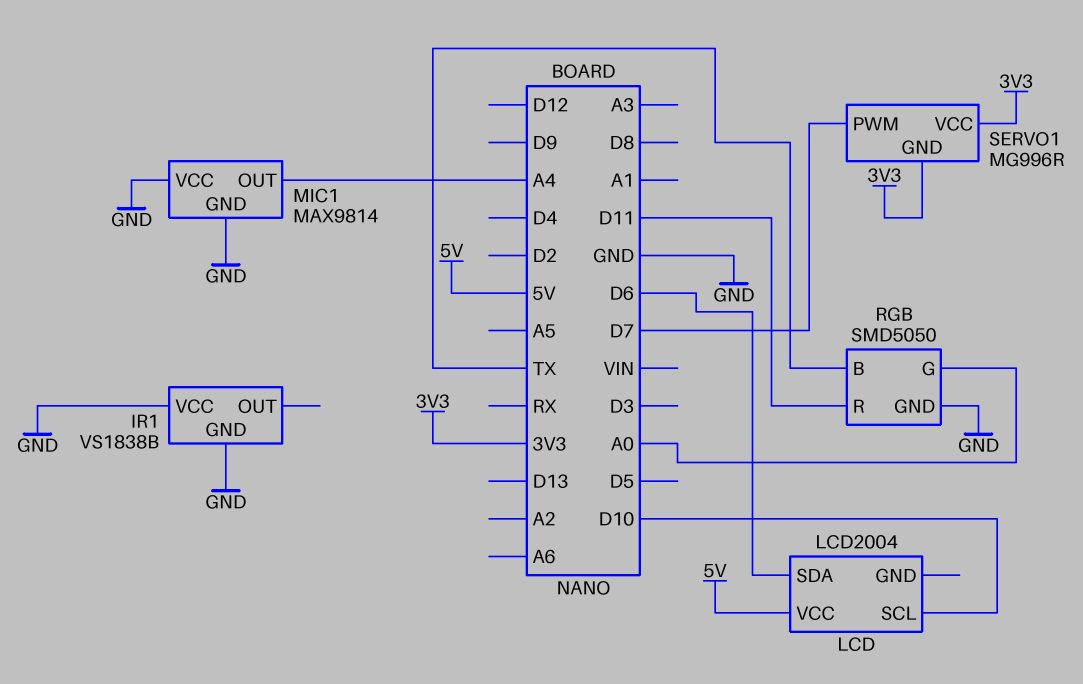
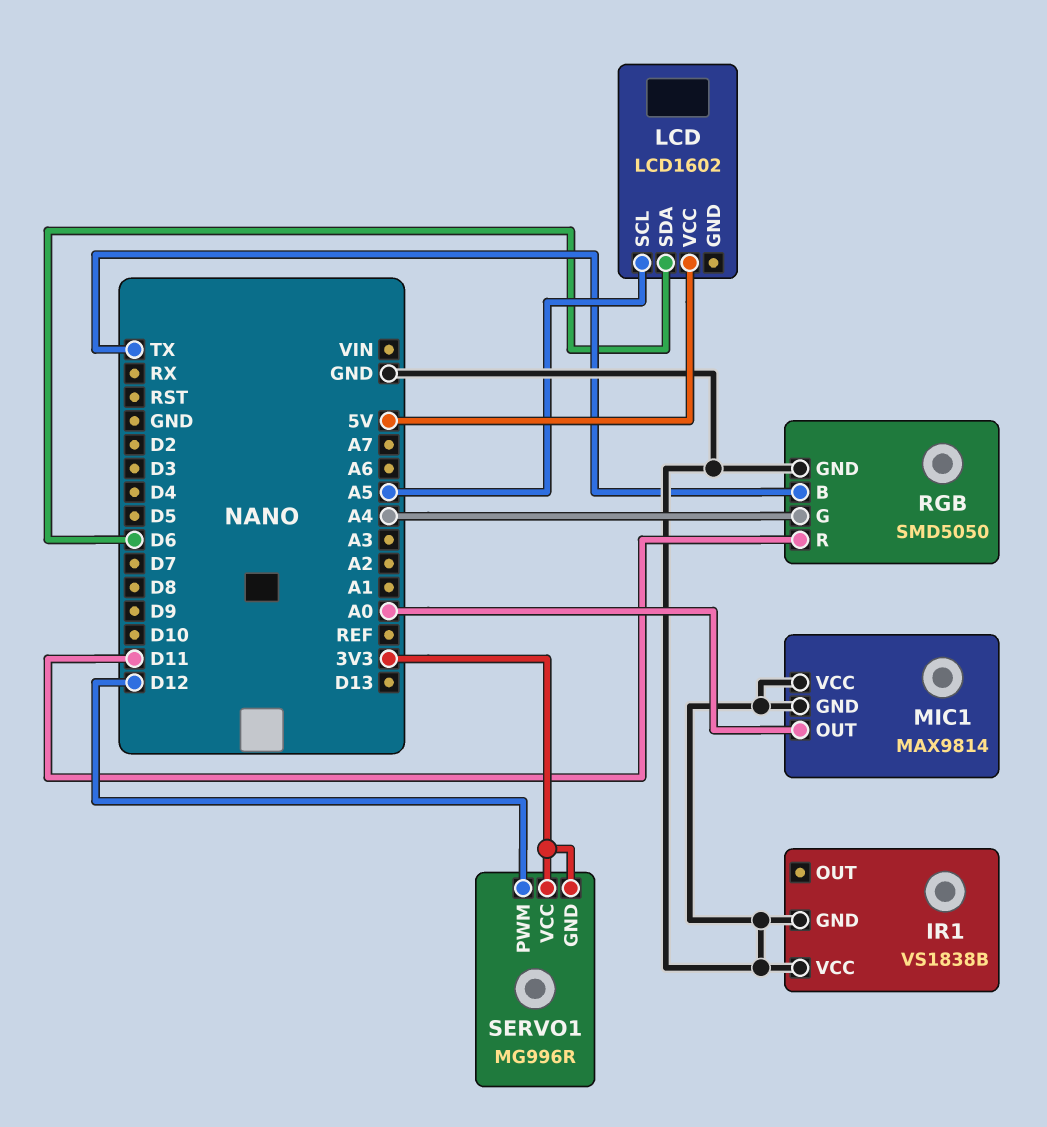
LCD: LCD2004 -> LCD1602
LCD pin SCL: D10 -> A5
MIC1 pin OUT: A4 -> A0
RGB pin G: A0 -> A4
SERVO1 pin PWM: D7 -> D12

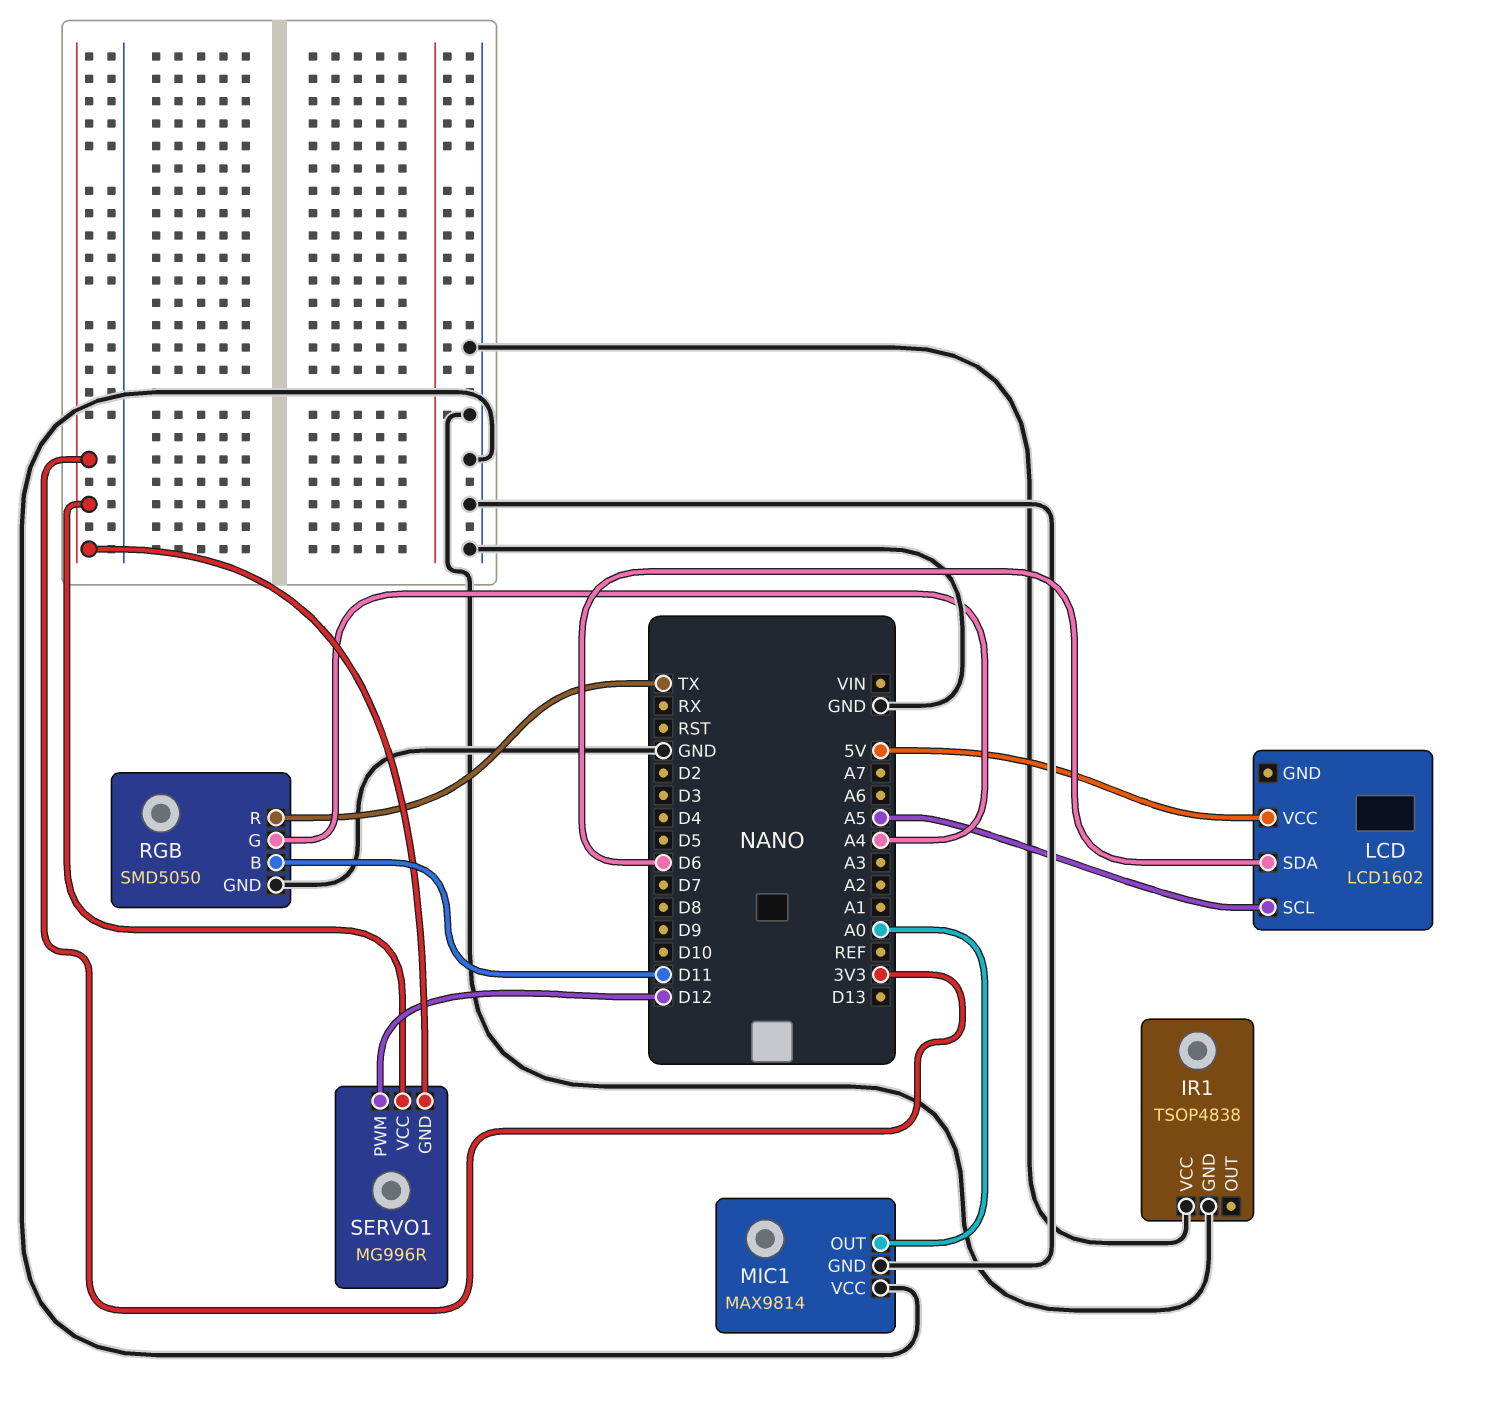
IR1: VS1838B -> TSOP4838
RGB pin B: TX -> D11
RGB pin R: D11 -> TX

